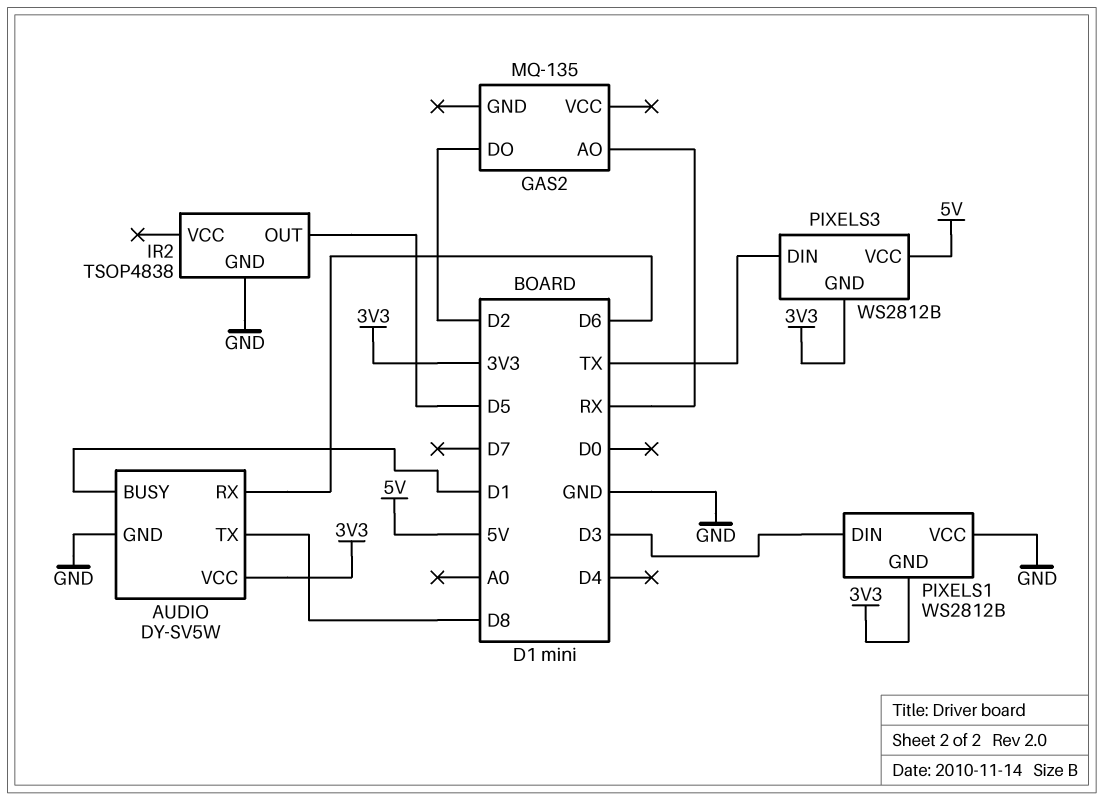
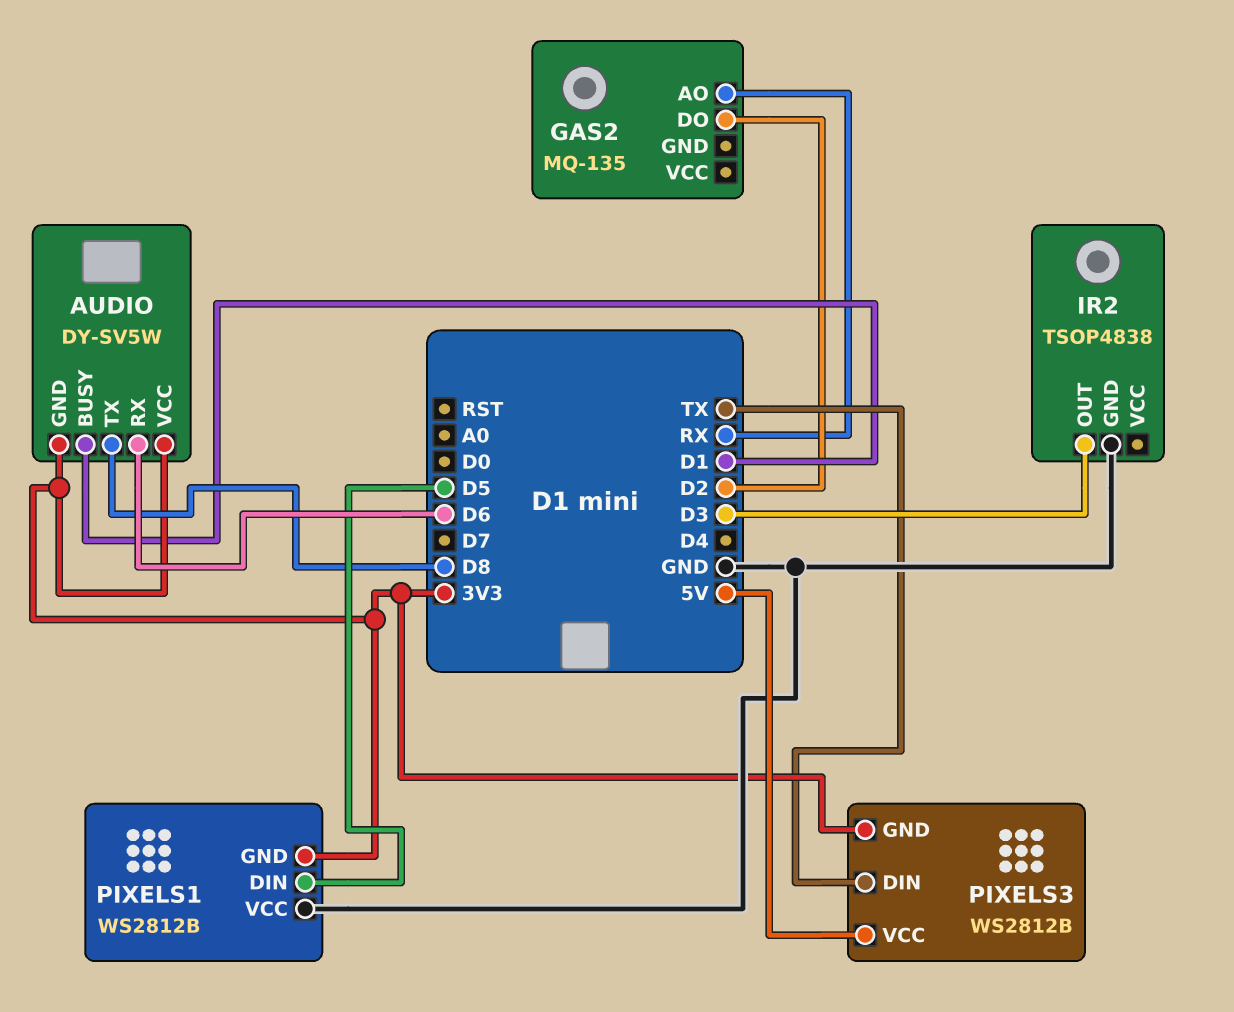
AUDIO pin GND: GND -> 3V3
IR2 pin OUT: D5 -> D3
PIXELS1 pin DIN: D3 -> D5

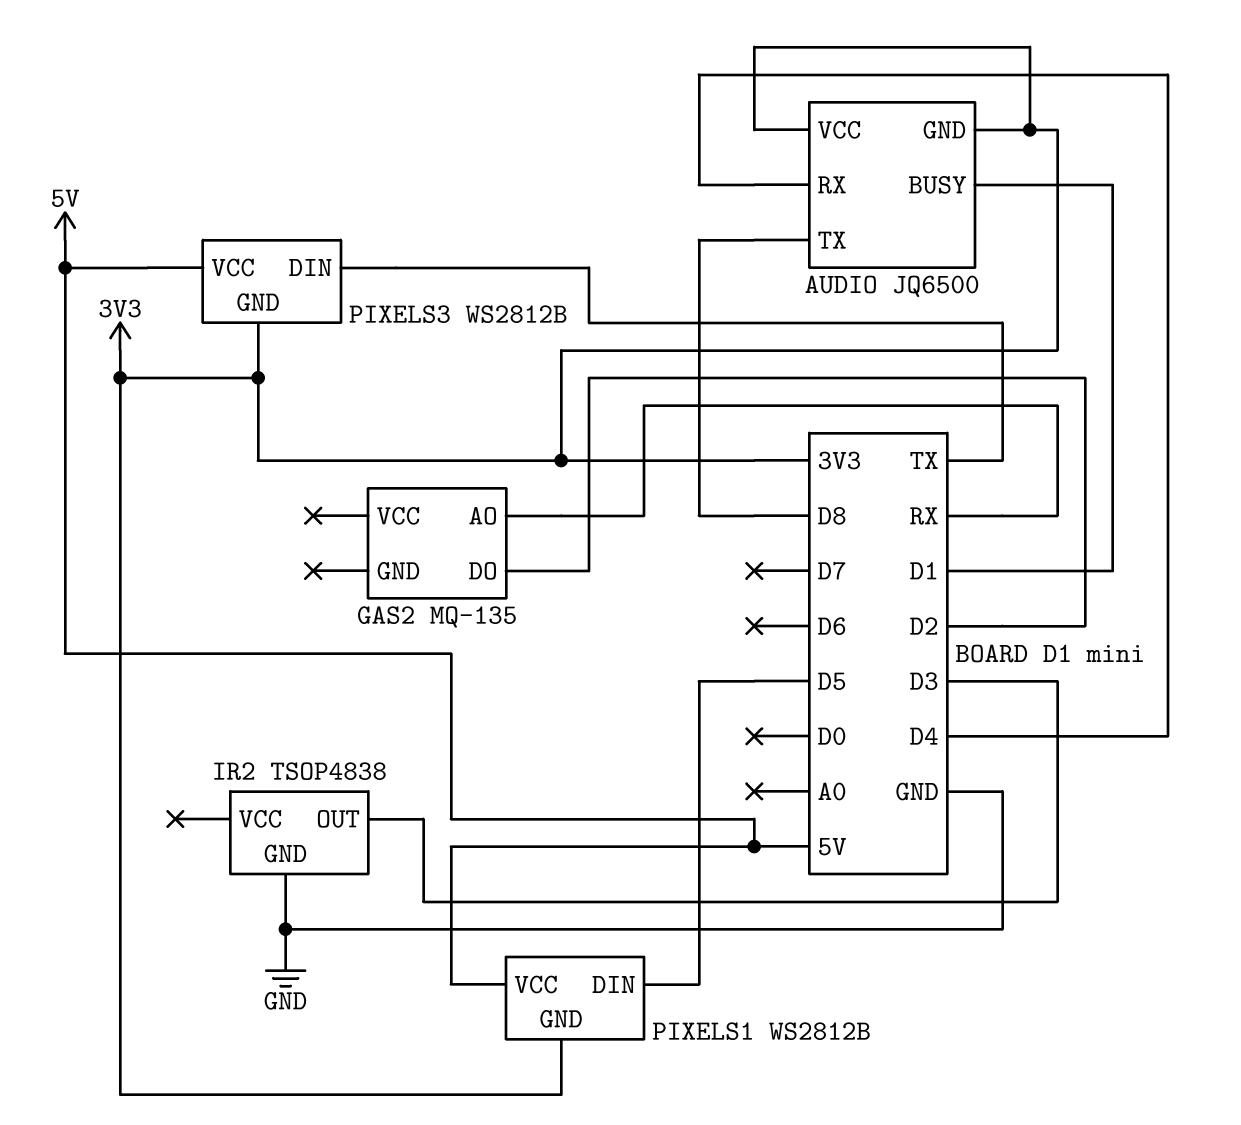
AUDIO: DY-SV5W -> JQ6500
AUDIO pin RX: D6 -> D4
PIXELS1 pin VCC: GND -> 5V

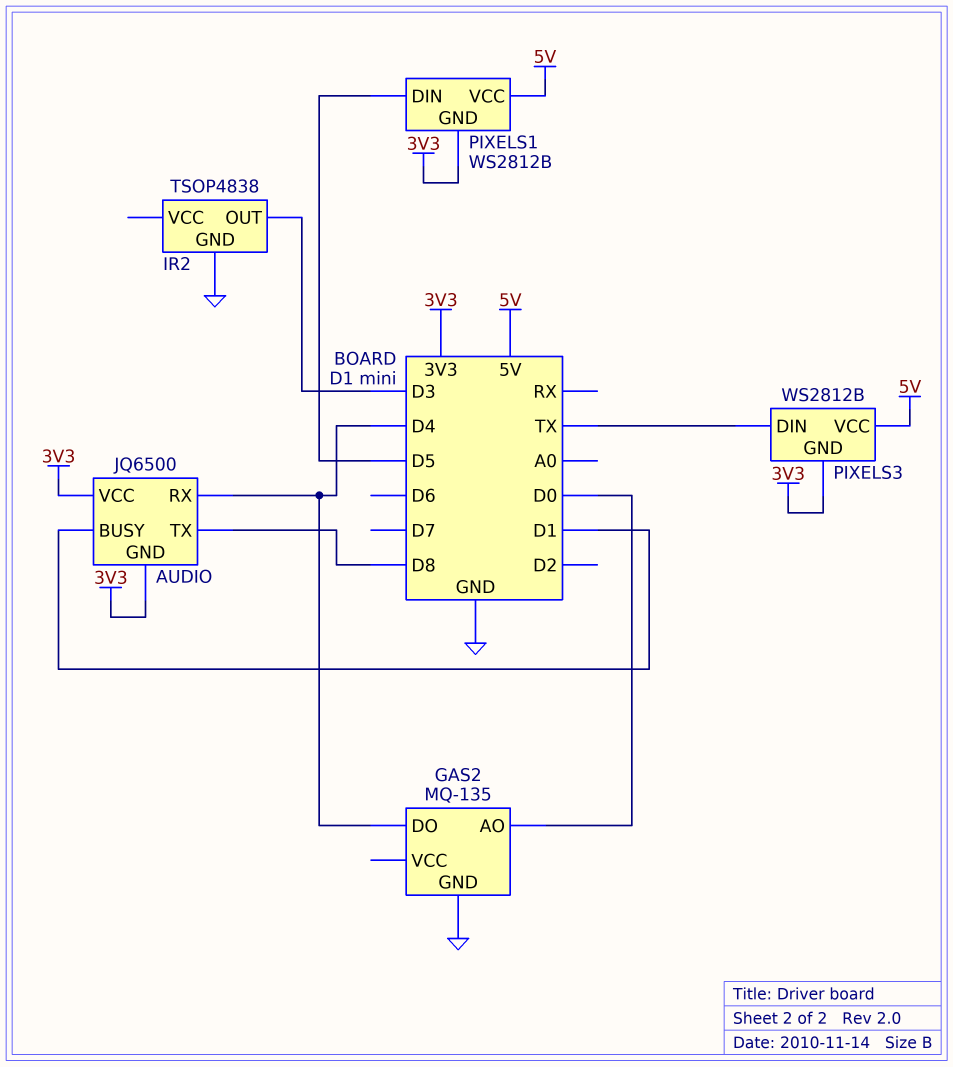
GAS2 pin AO: RX -> D0
GAS2 pin DO: D2 -> D4
GAS2 pin GND: none -> GND

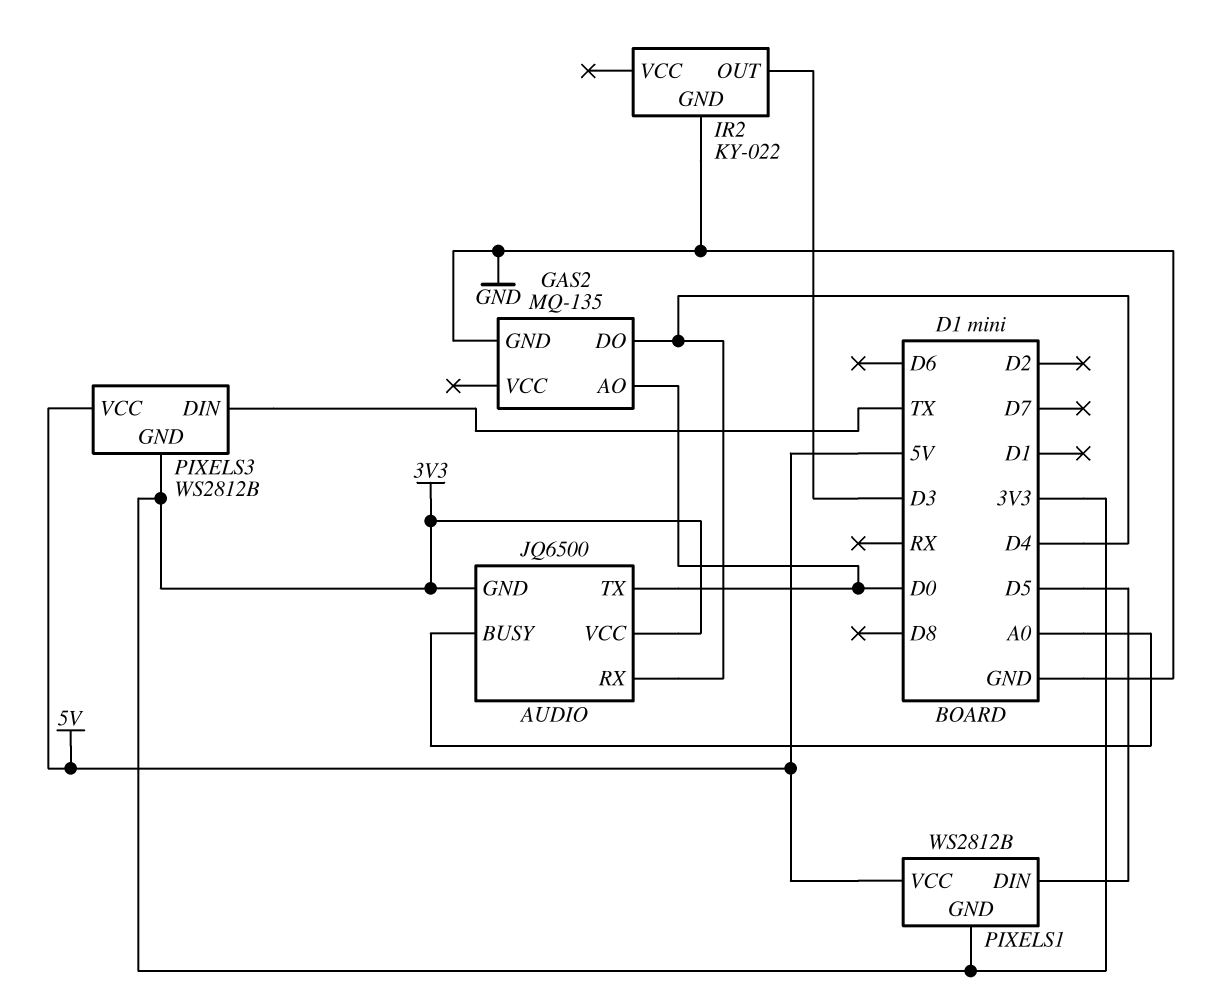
AUDIO pin BUSY: D1 -> A0
AUDIO pin TX: D8 -> D0
IR2: TSOP4838 -> KY-022

